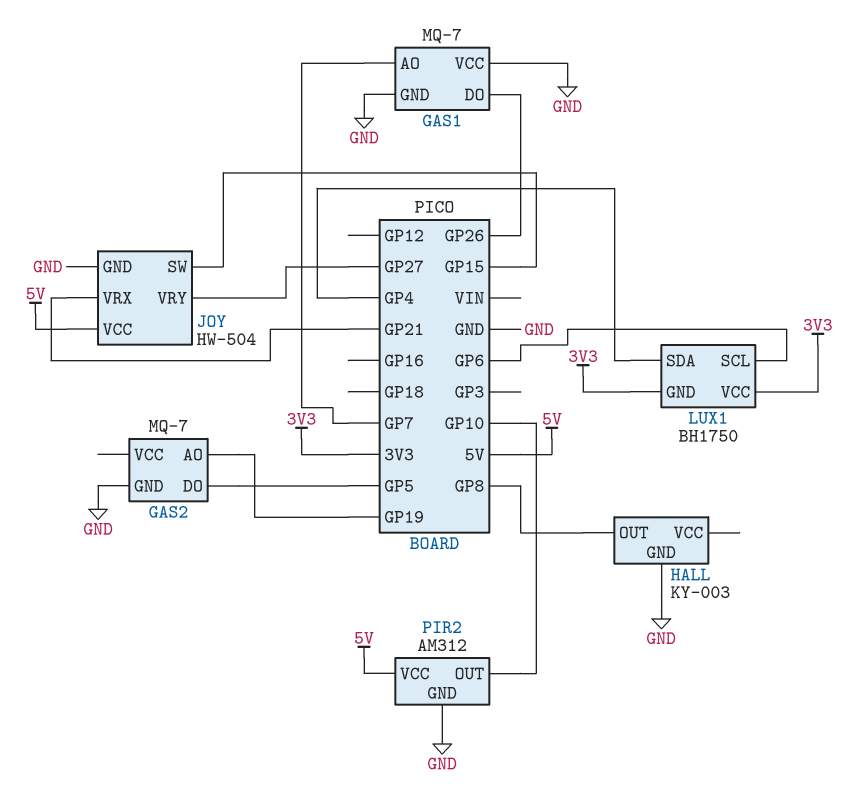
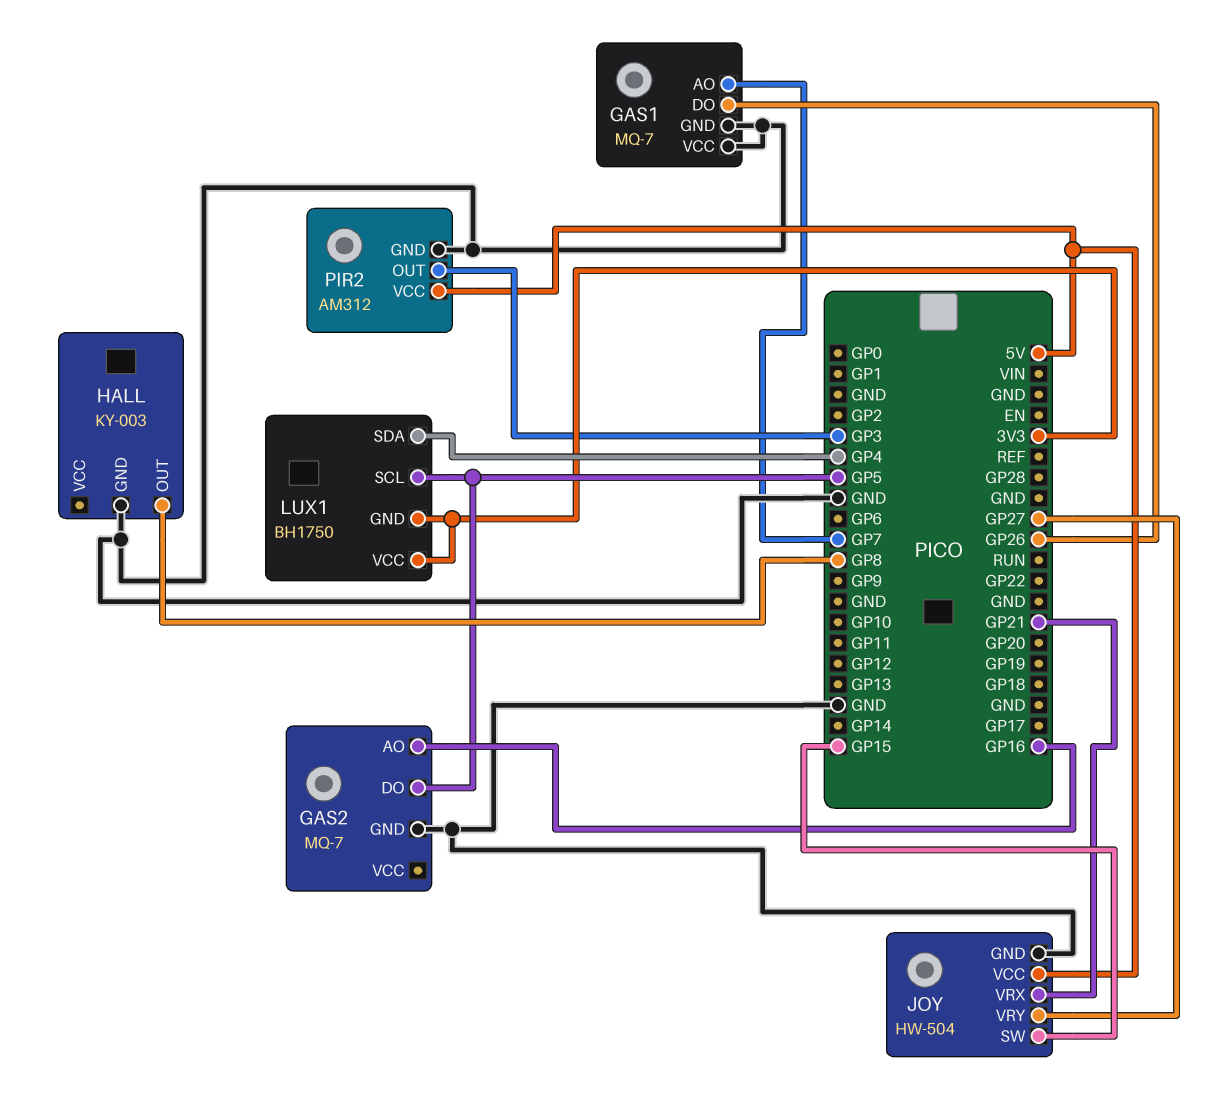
GAS2 pin AO: GP19 -> GP16
LUX1 pin SCL: GP6 -> GP5
PIR2 pin OUT: GP10 -> GP3

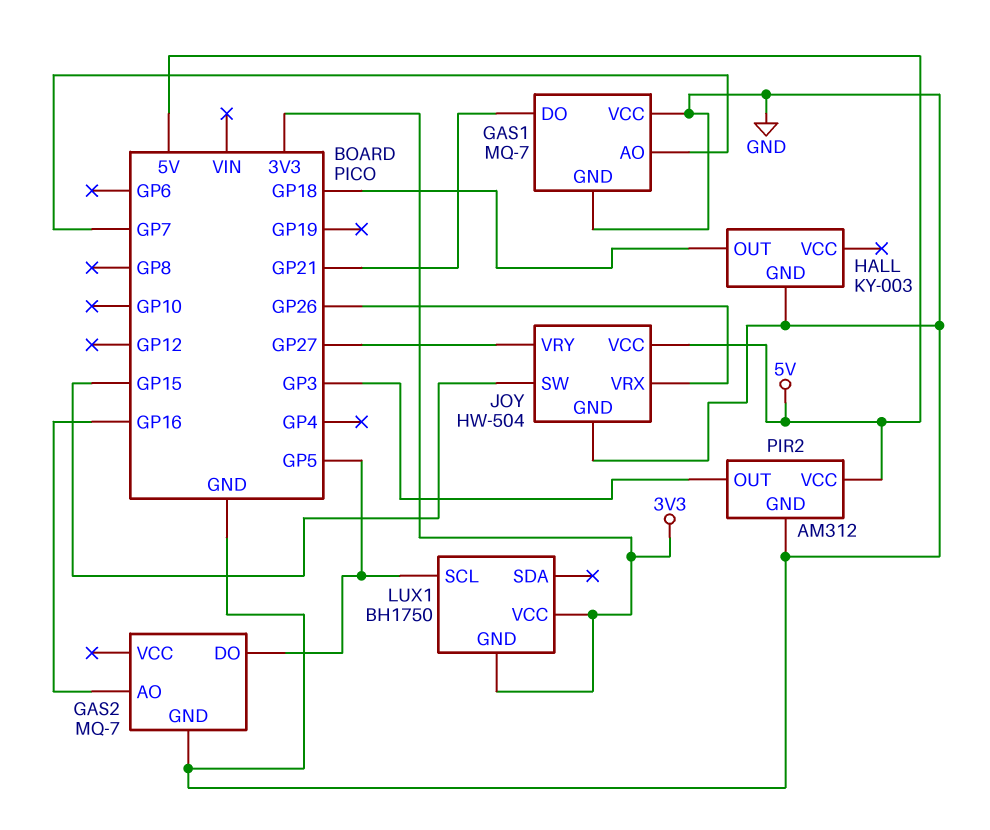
GAS1 pin DO: GP26 -> GP21
HALL pin OUT: GP8 -> GP18
JOY pin VRX: GP21 -> GP26
LUX1 pin SDA: GP4 -> none

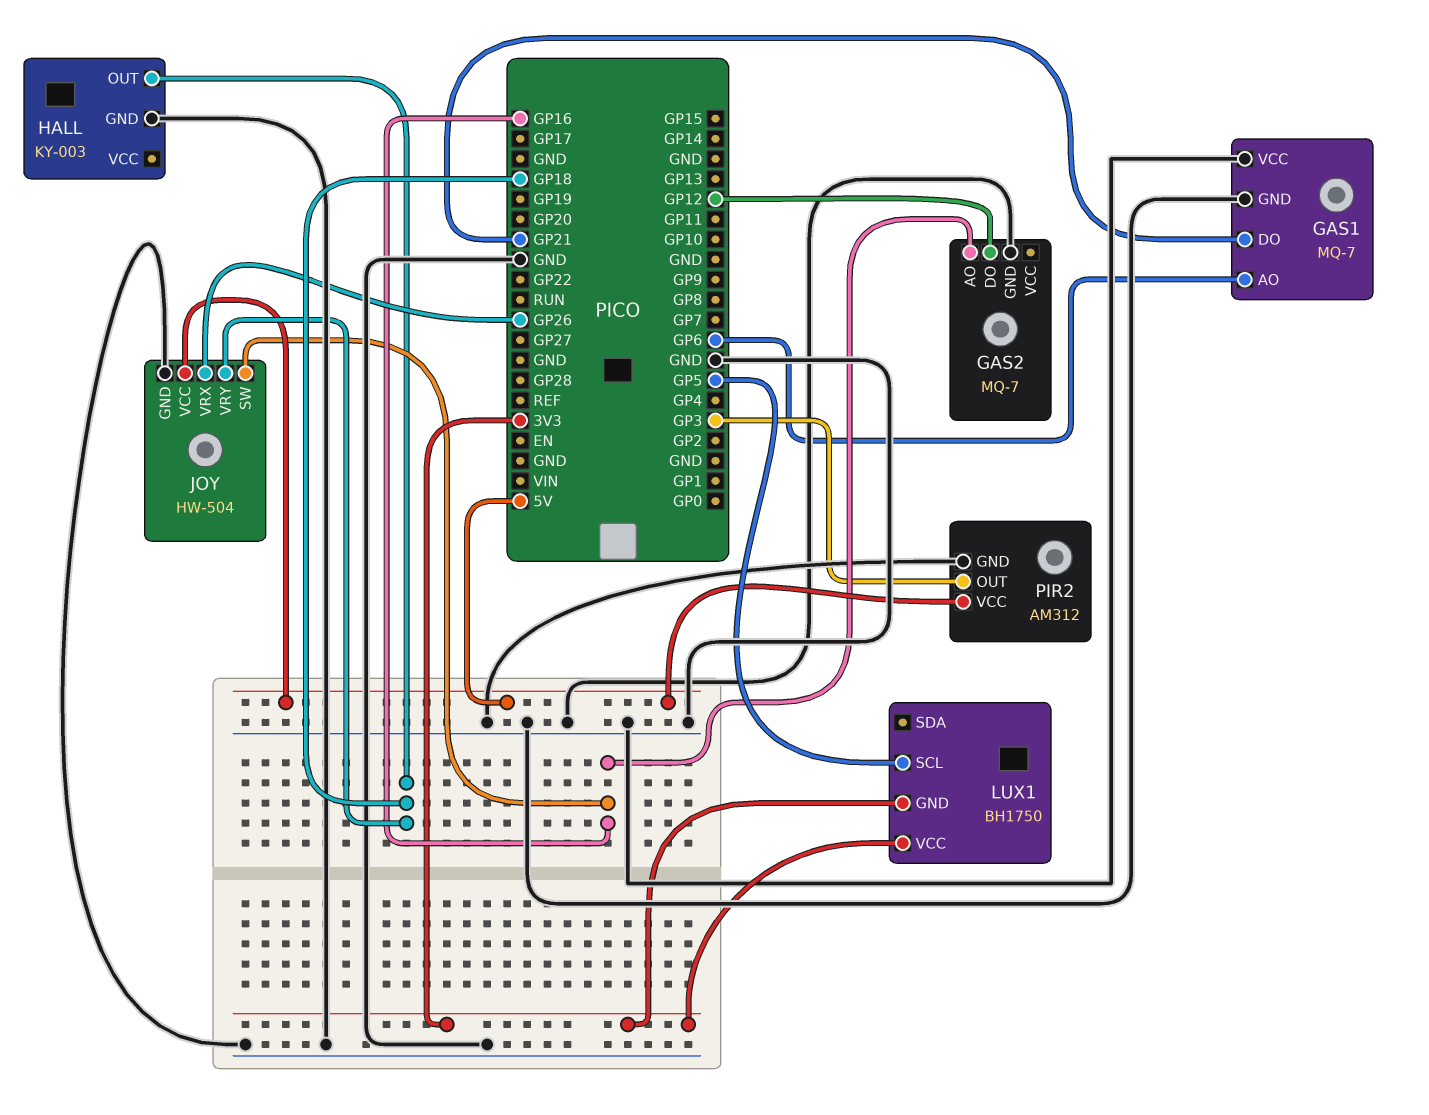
GAS1 pin AO: GP7 -> GP6
GAS2 pin DO: GP5 -> GP12
JOY pin SW: GP15 -> GP16
JOY pin VRY: GP27 -> GP18

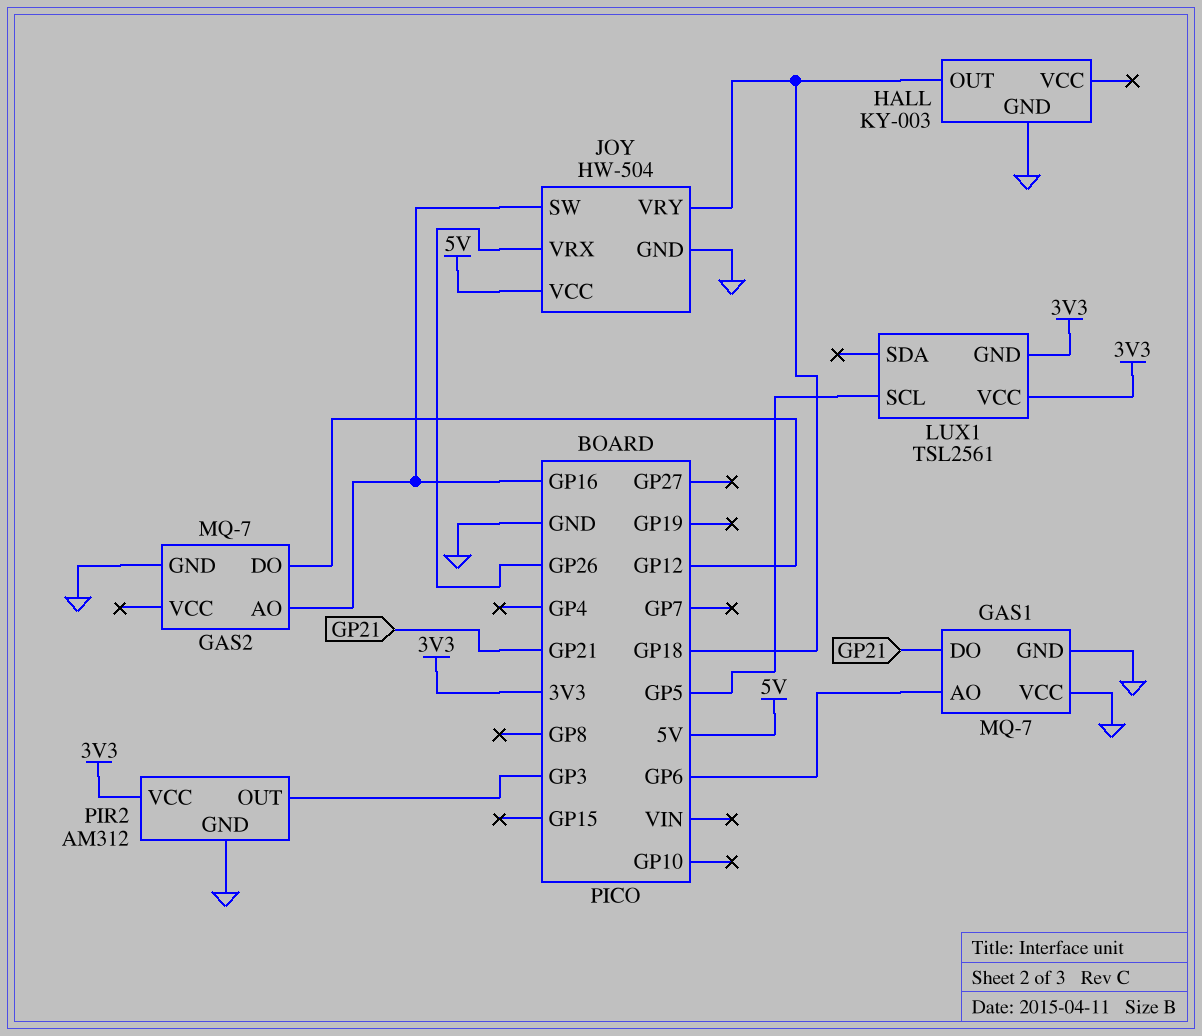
LUX1: BH1750 -> TSL2561
PIR2 pin VCC: 5V -> 3V3

